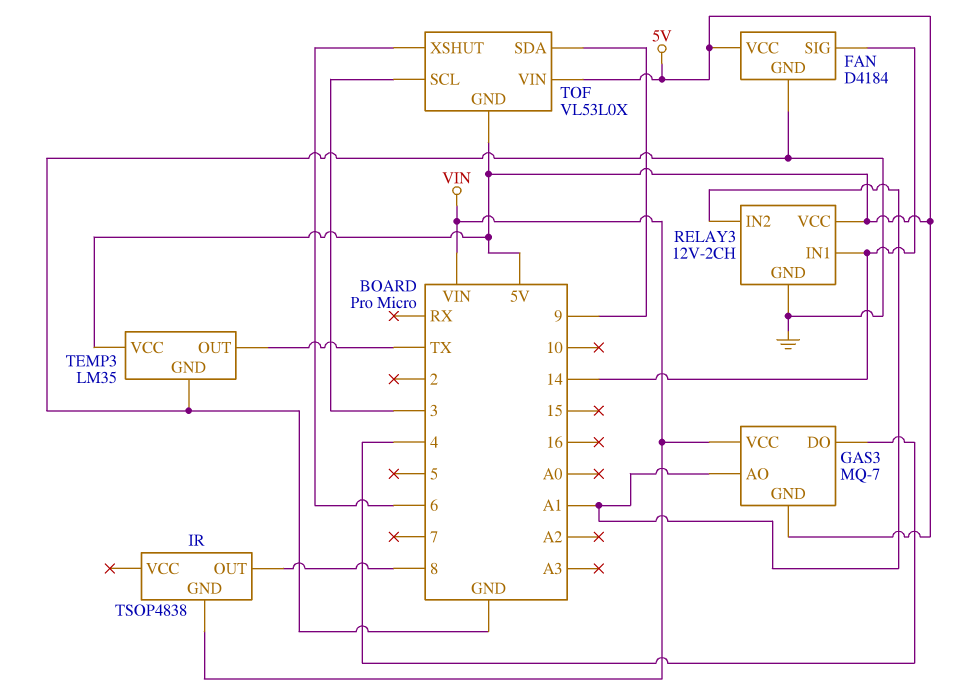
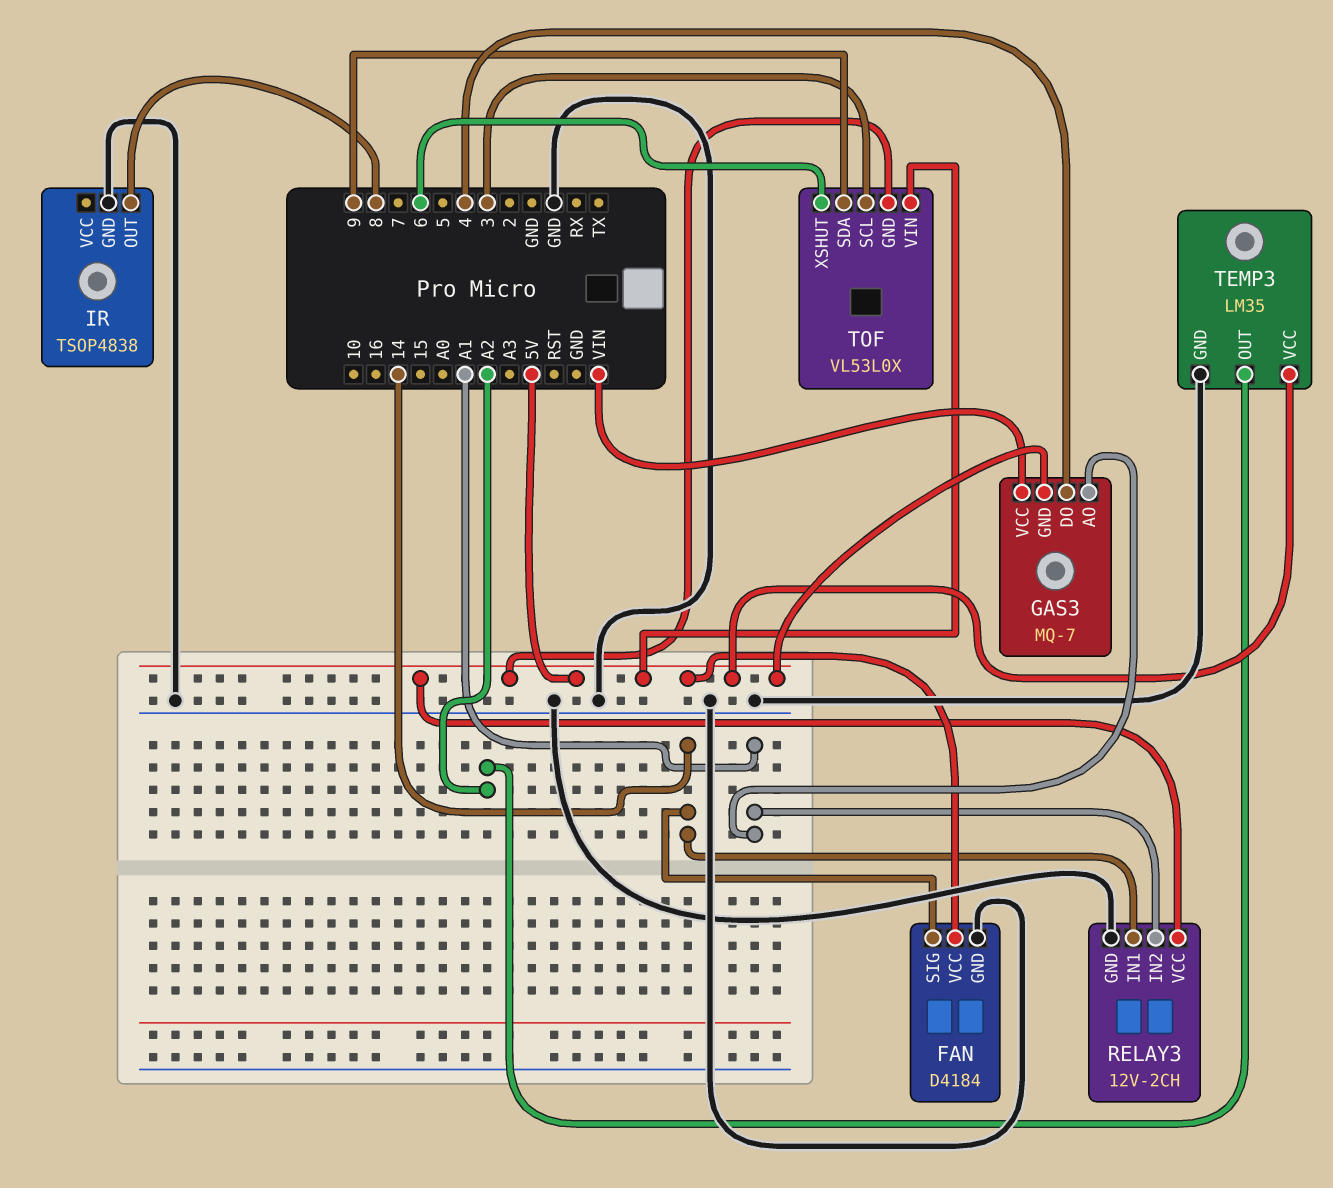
IR pin GND: VIN -> GND
TEMP3 pin OUT: TX -> A2

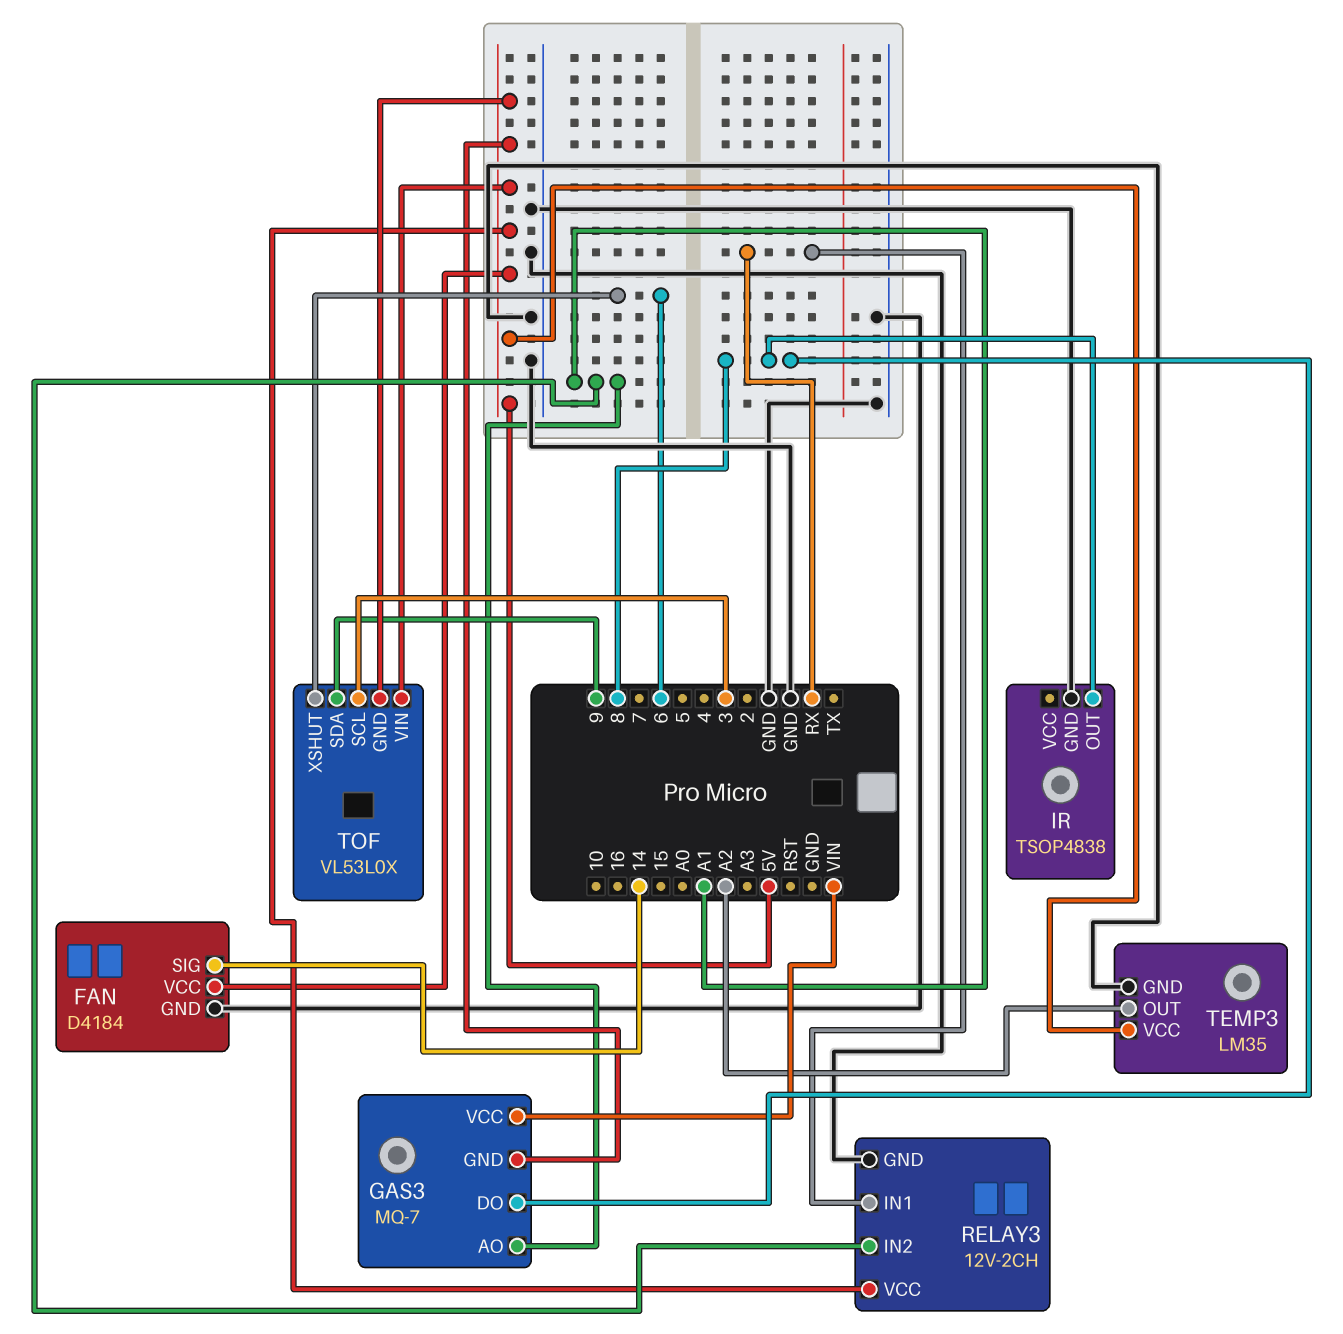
GAS3 pin DO: 4 -> 8
RELAY3 pin IN1: 14 -> RX

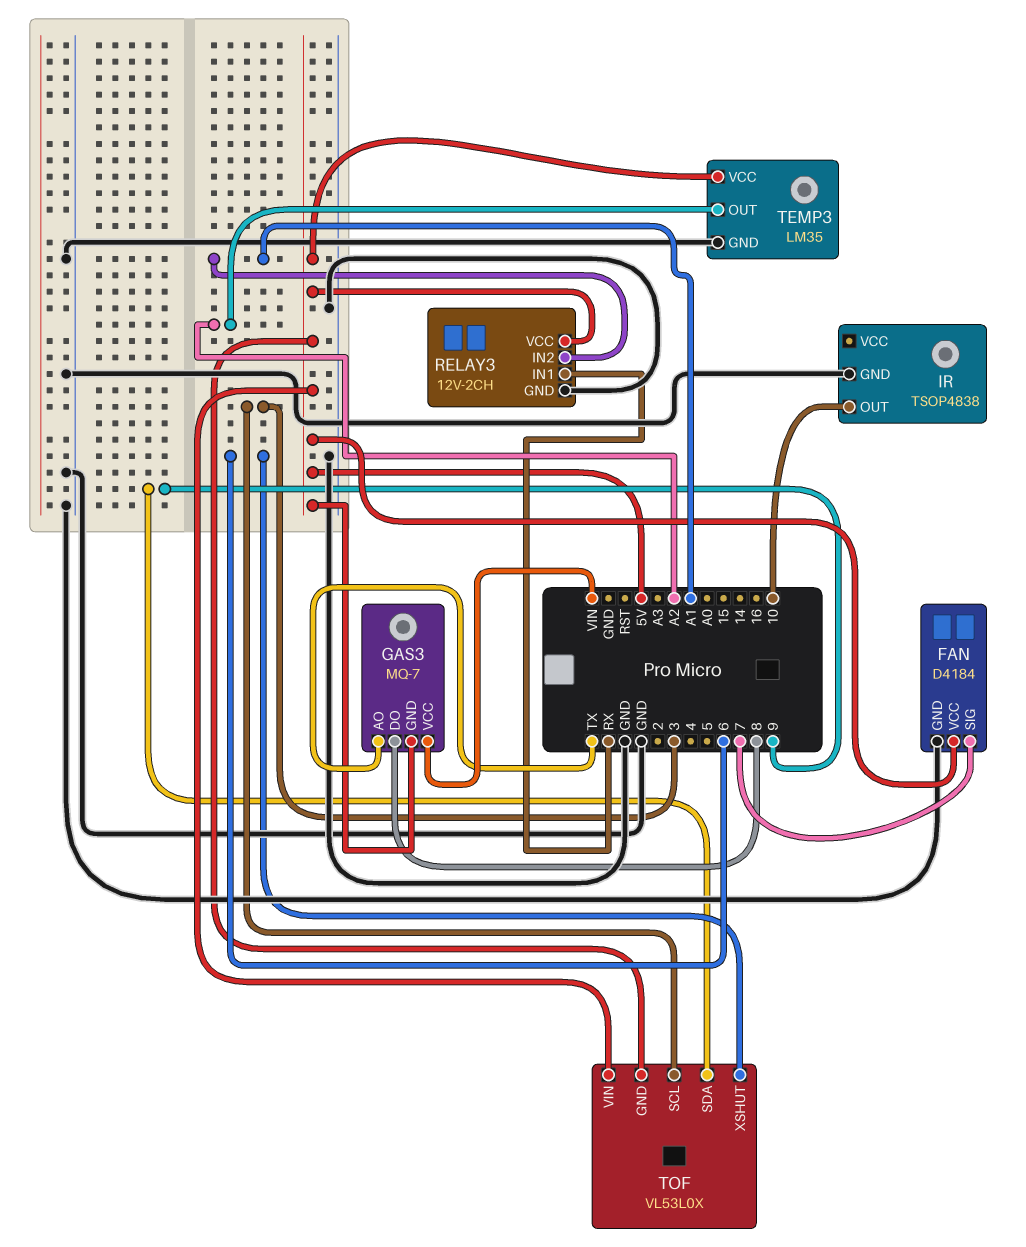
FAN pin SIG: 14 -> 7
GAS3 pin AO: A1 -> TX
IR pin OUT: 8 -> 10

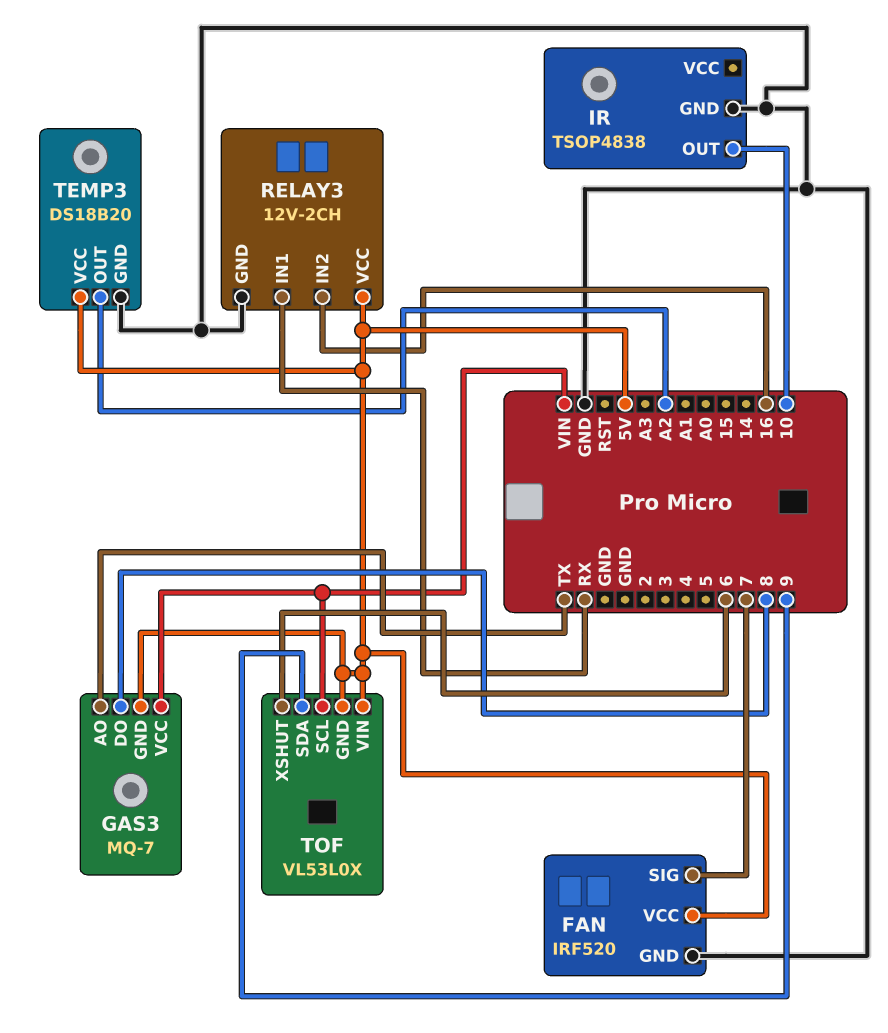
FAN: D4184 -> IRF520
RELAY3 pin IN2: A1 -> 16
TEMP3: LM35 -> DS18B20
TOF pin SCL: 3 -> VIN

